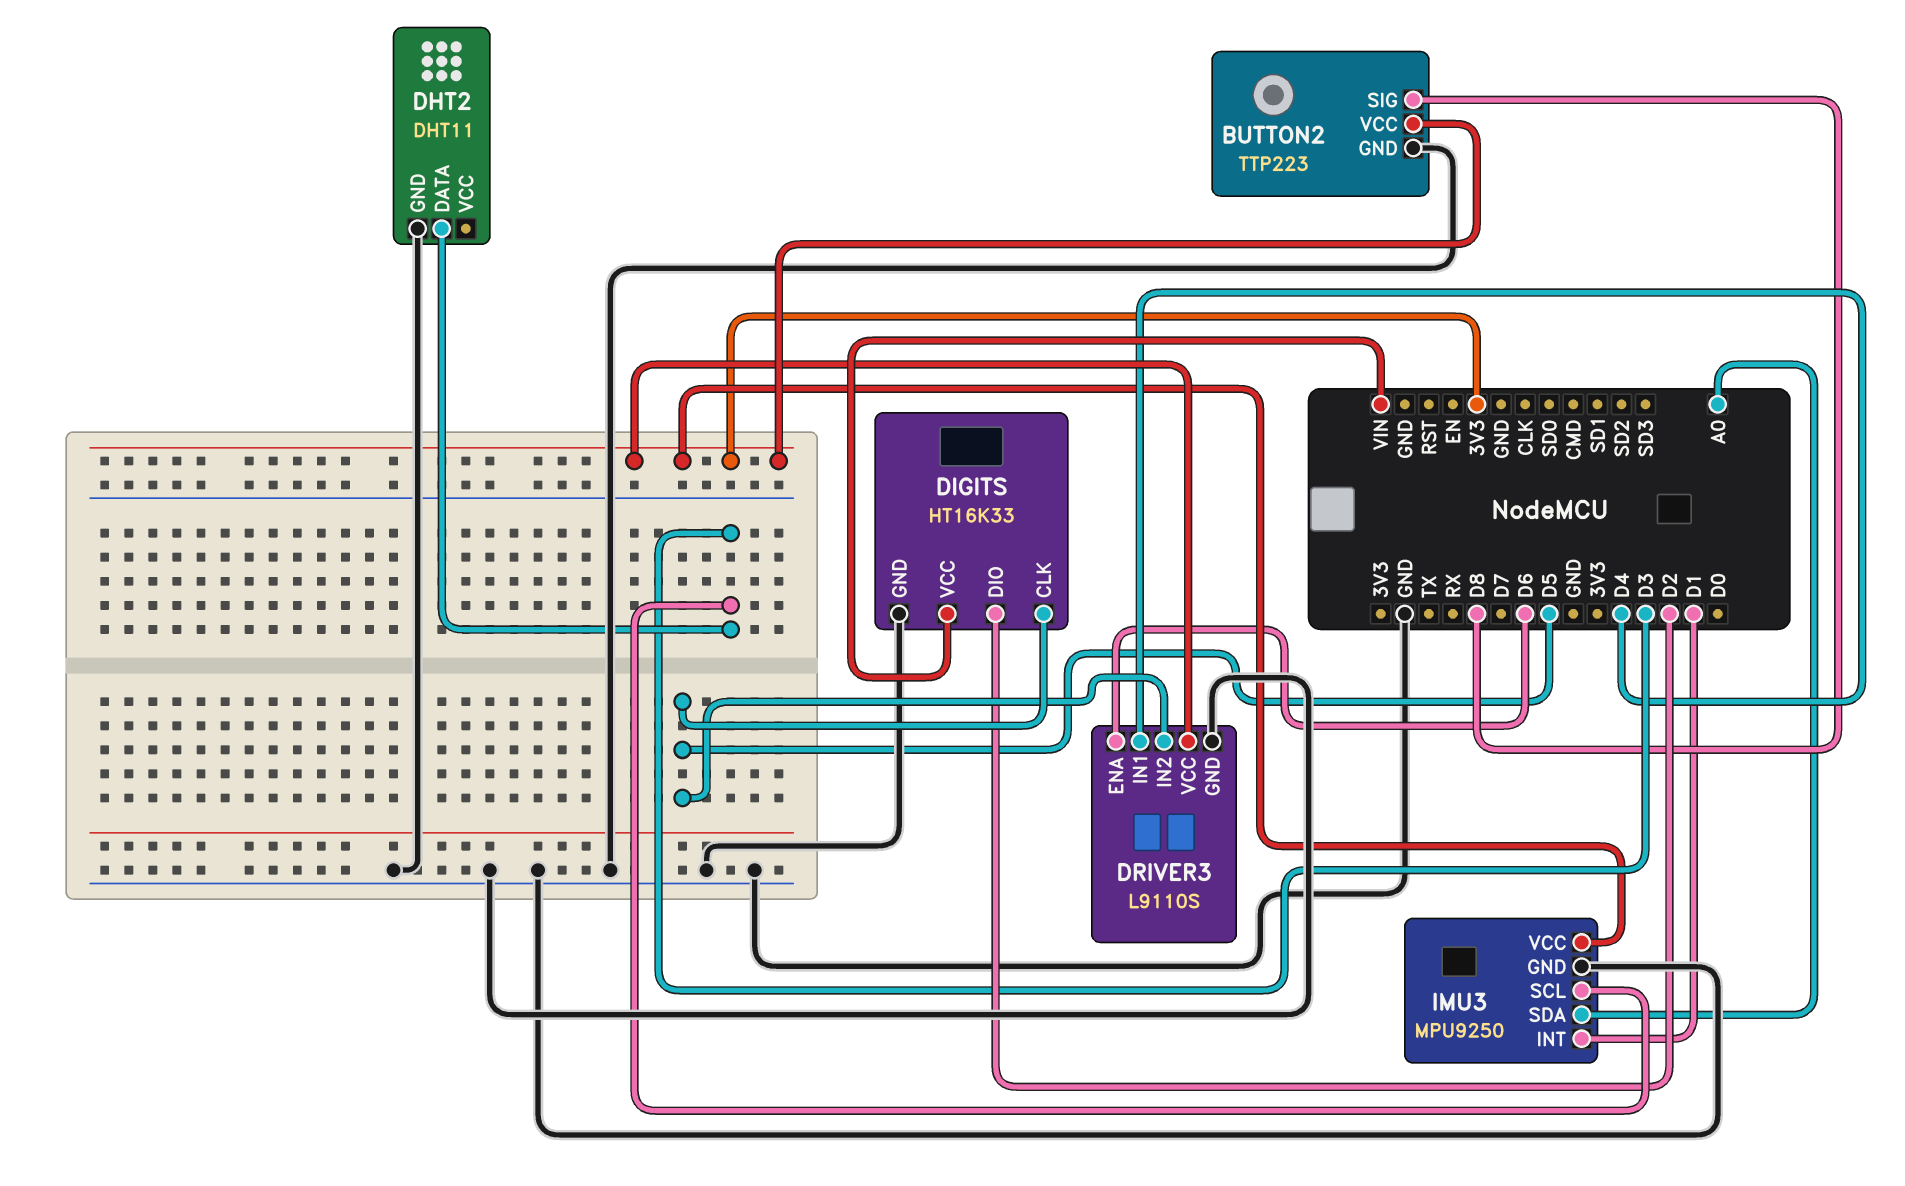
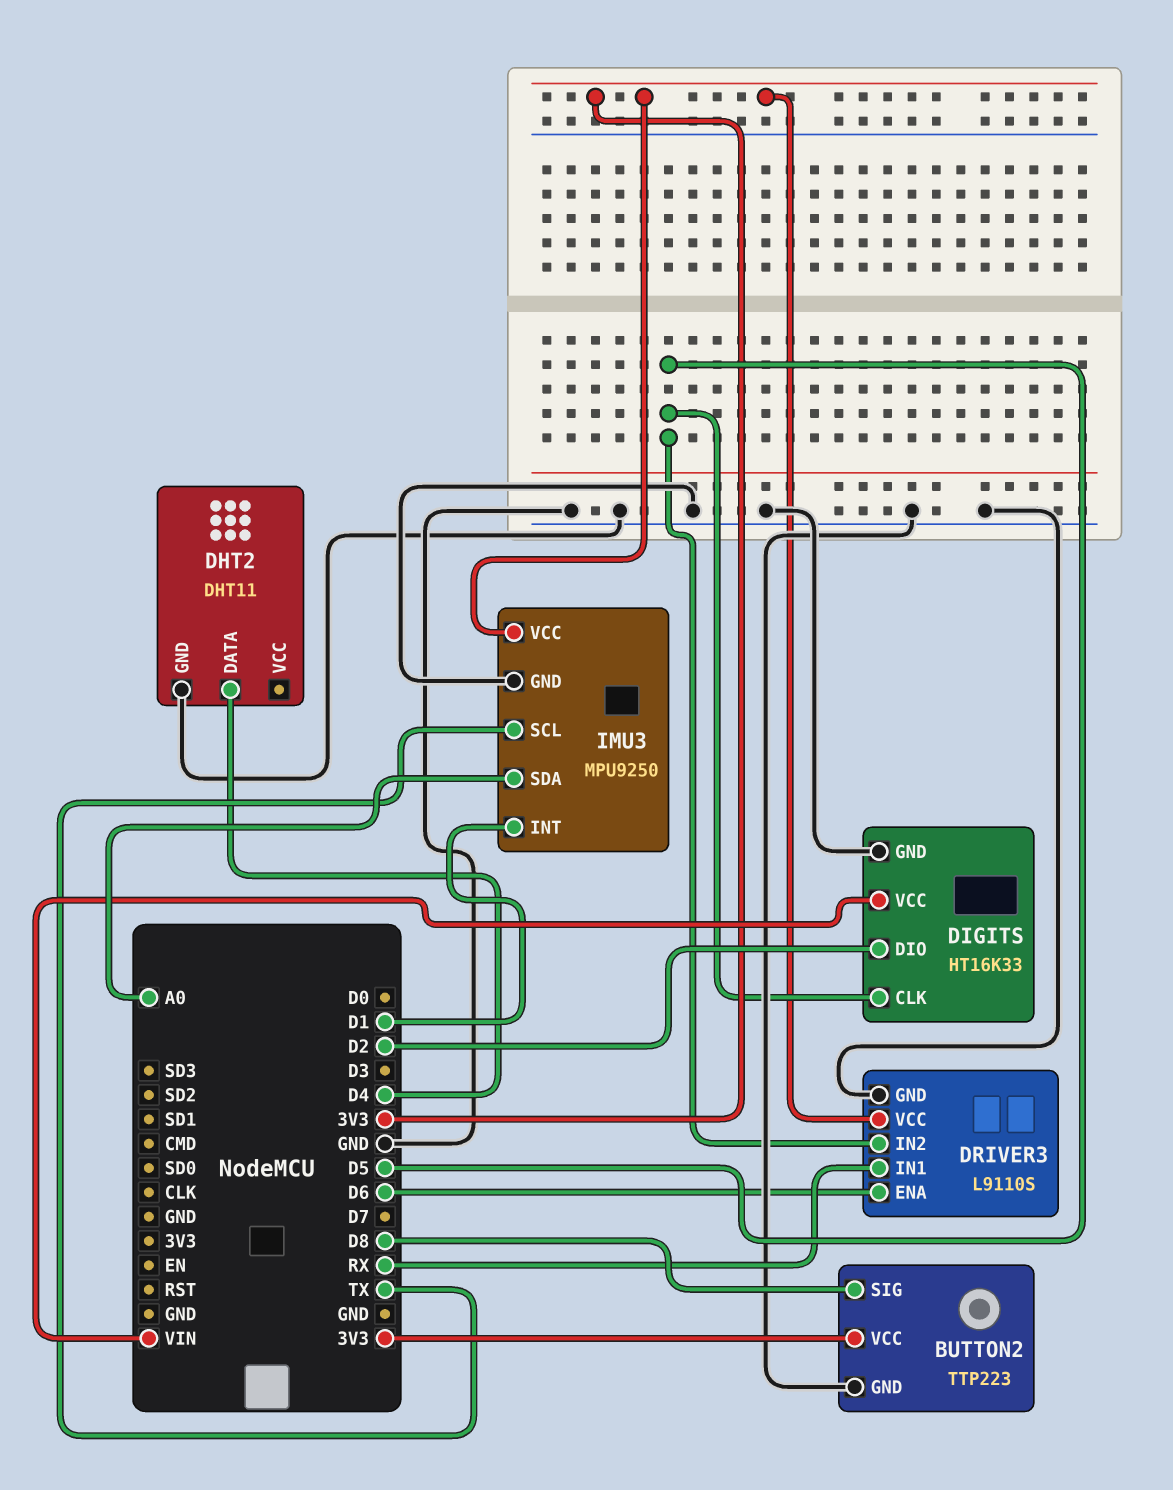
DHT2 pin DATA: D3 -> D4
DRIVER3 pin IN1: D4 -> RX
IMU3 pin SCL: D3 -> TX

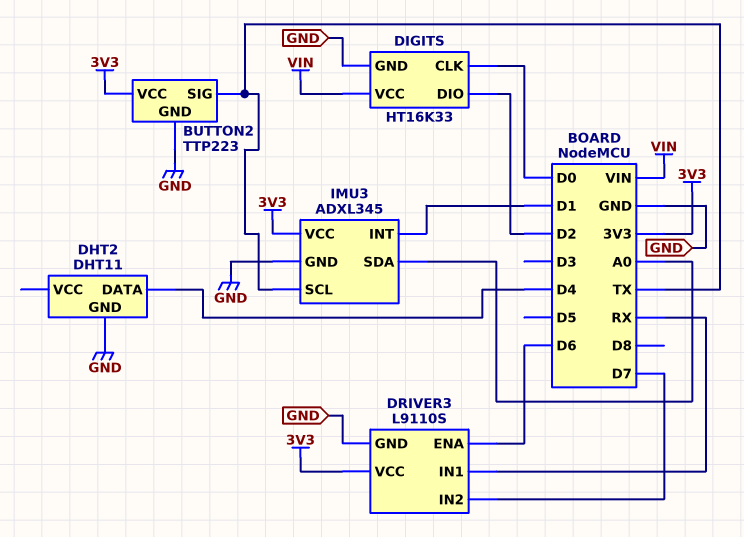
BUTTON2 pin SIG: D8 -> TX
DIGITS pin CLK: D5 -> D0
DRIVER3 pin IN2: D5 -> D7
IMU3: MPU9250 -> ADXL345

